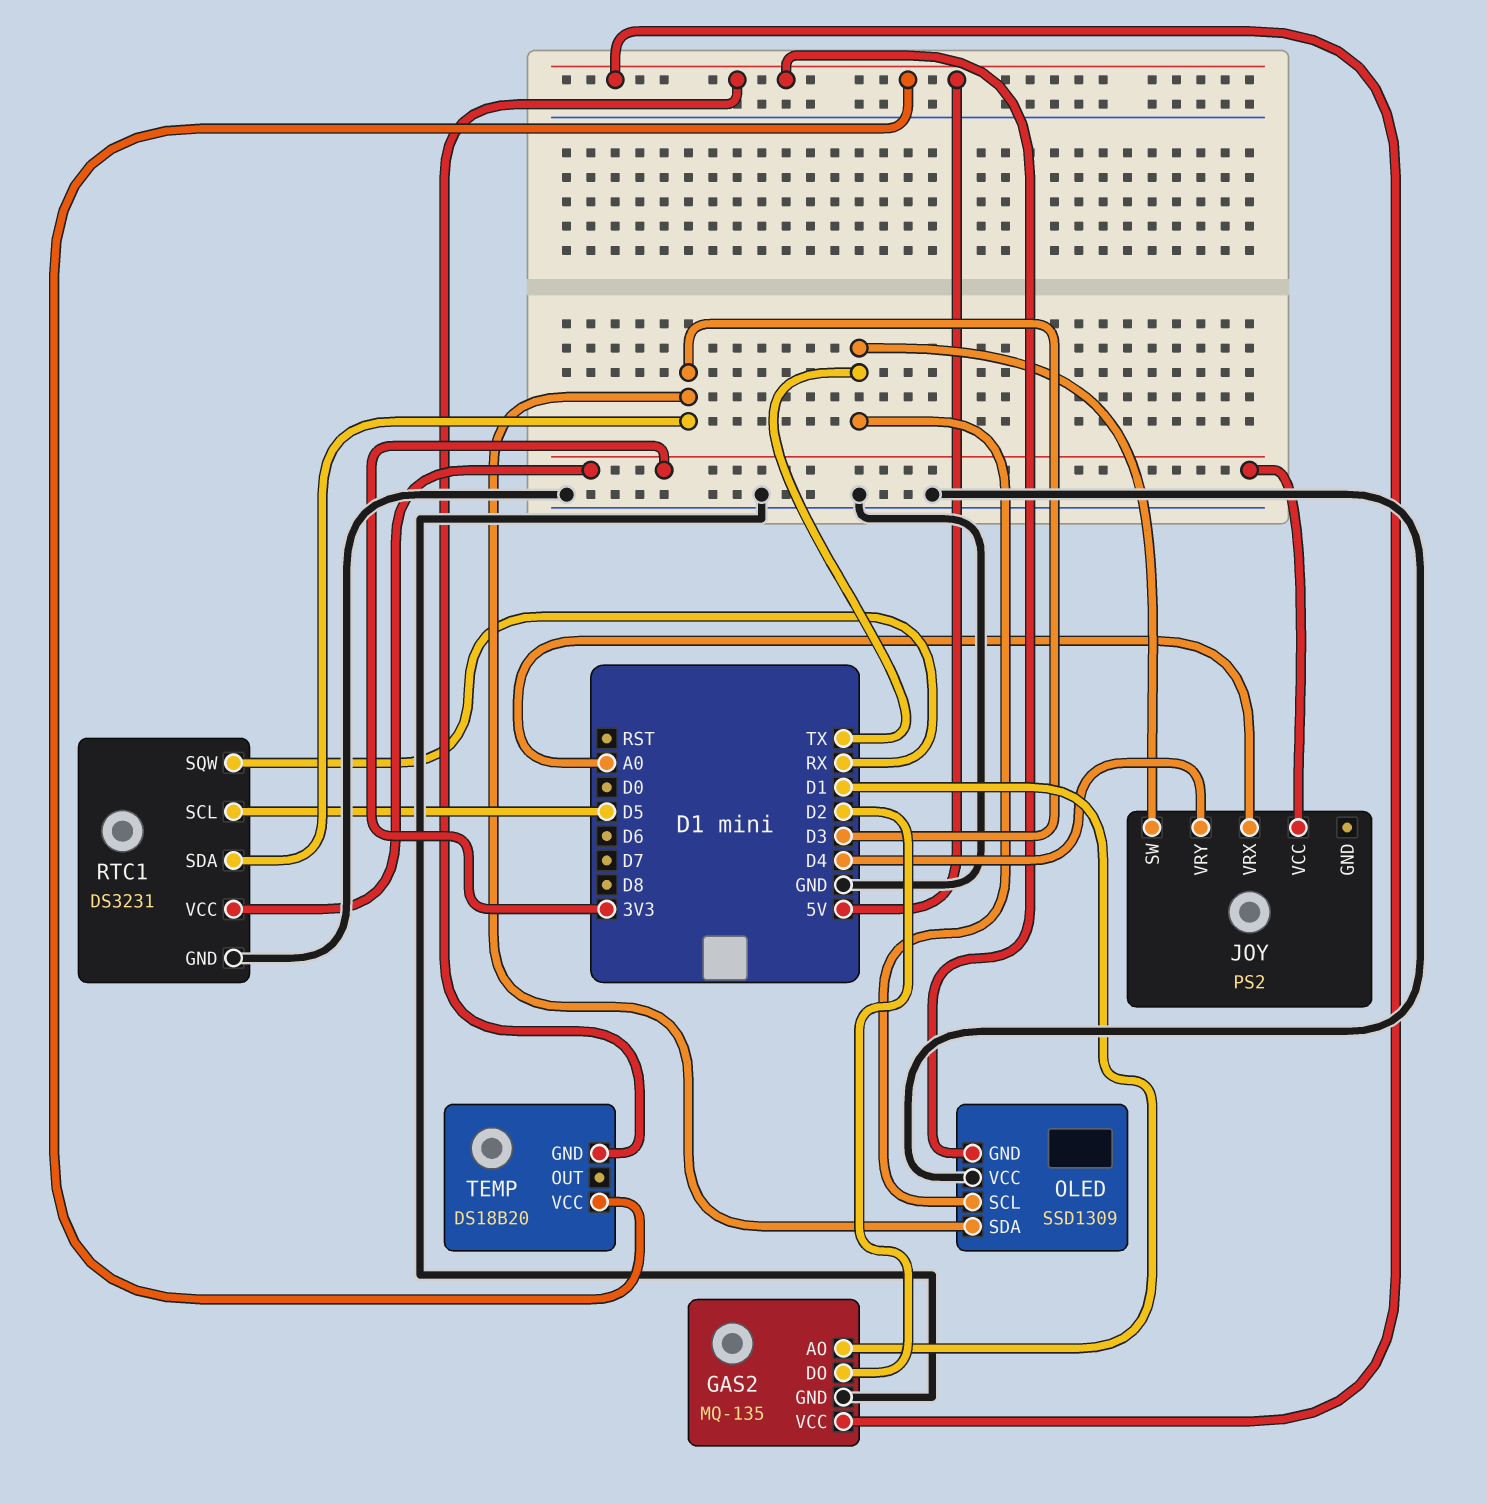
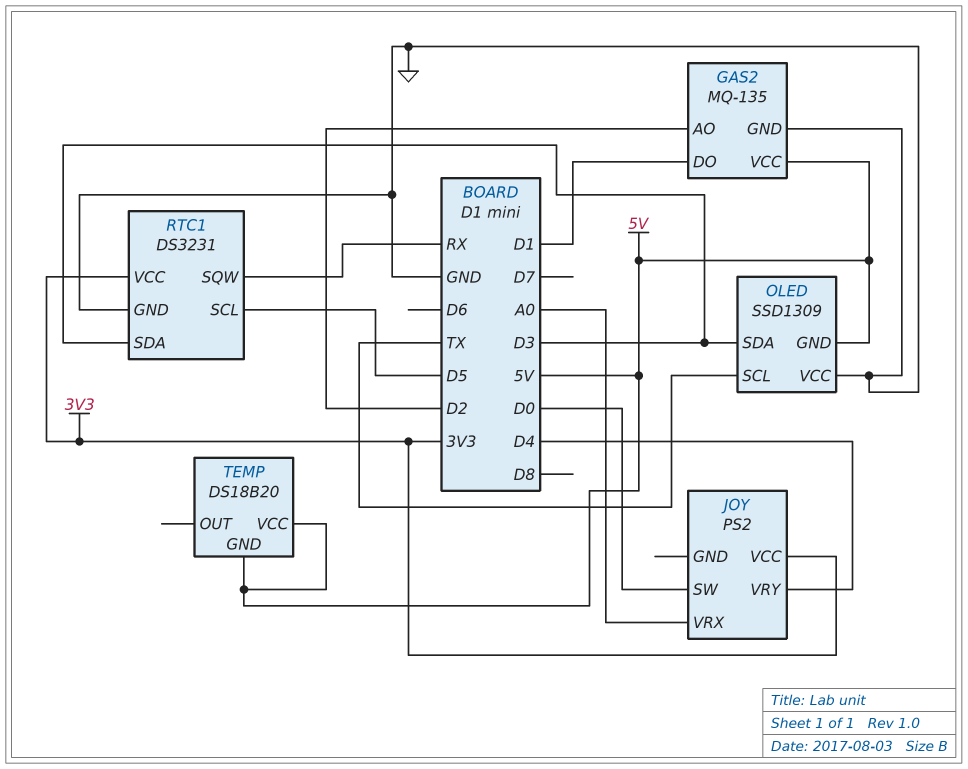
GAS2 pin AO: D1 -> D2
GAS2 pin DO: D2 -> D1
JOY pin SW: TX -> D0

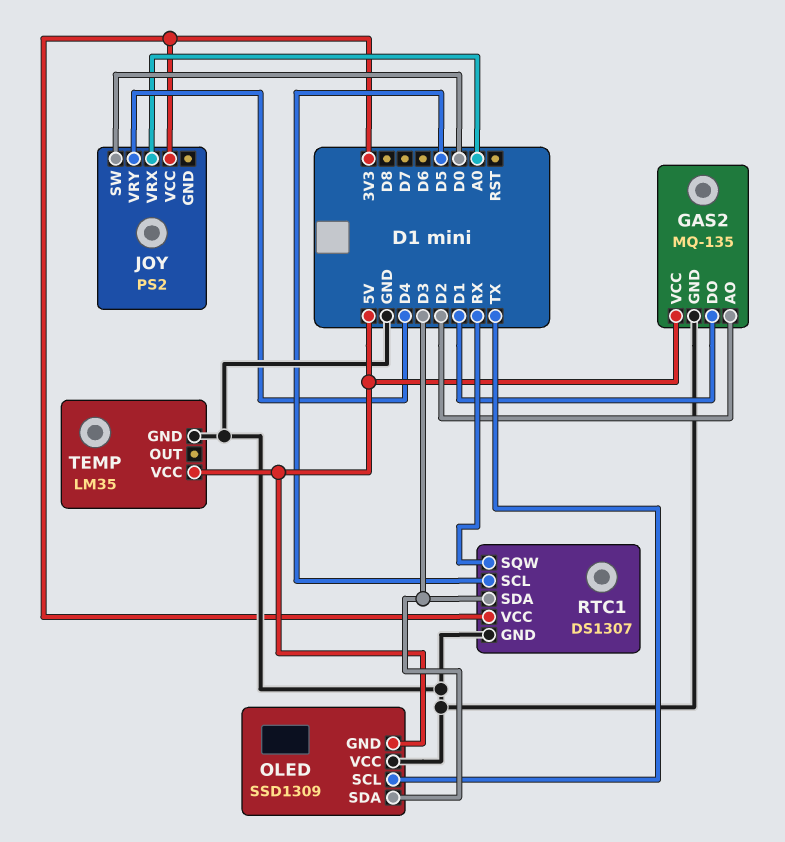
RTC1: DS3231 -> DS1307
TEMP: DS18B20 -> LM35
TEMP pin GND: 5V -> GND

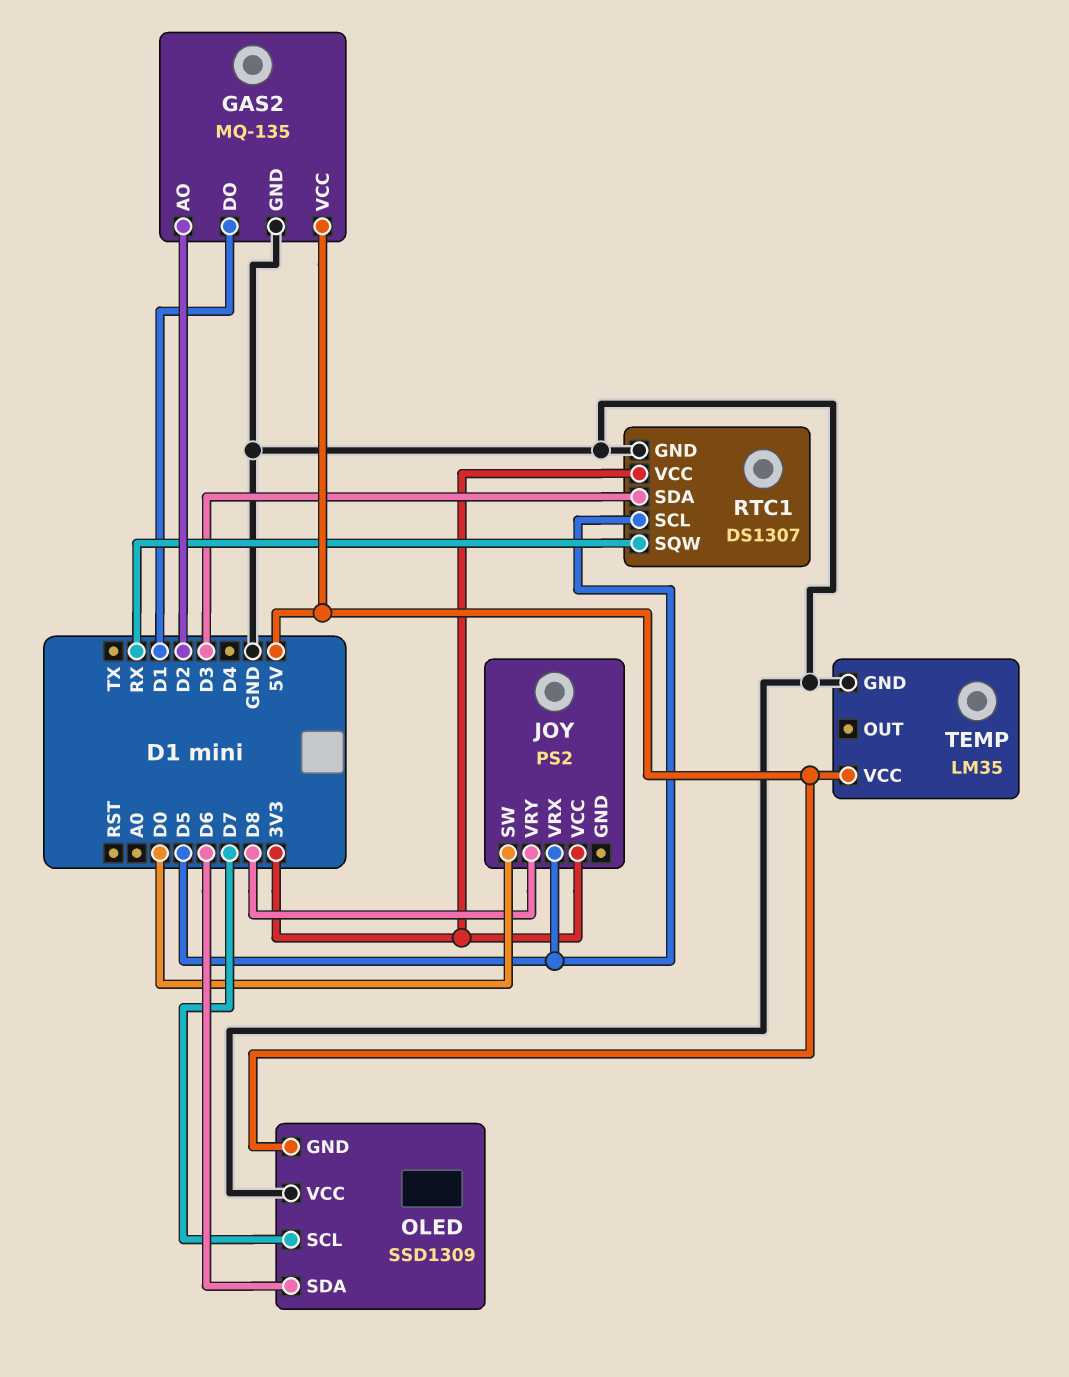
JOY pin VRX: A0 -> D5
JOY pin VRY: D4 -> D8
OLED pin SCL: TX -> D7
OLED pin SDA: D3 -> D6

